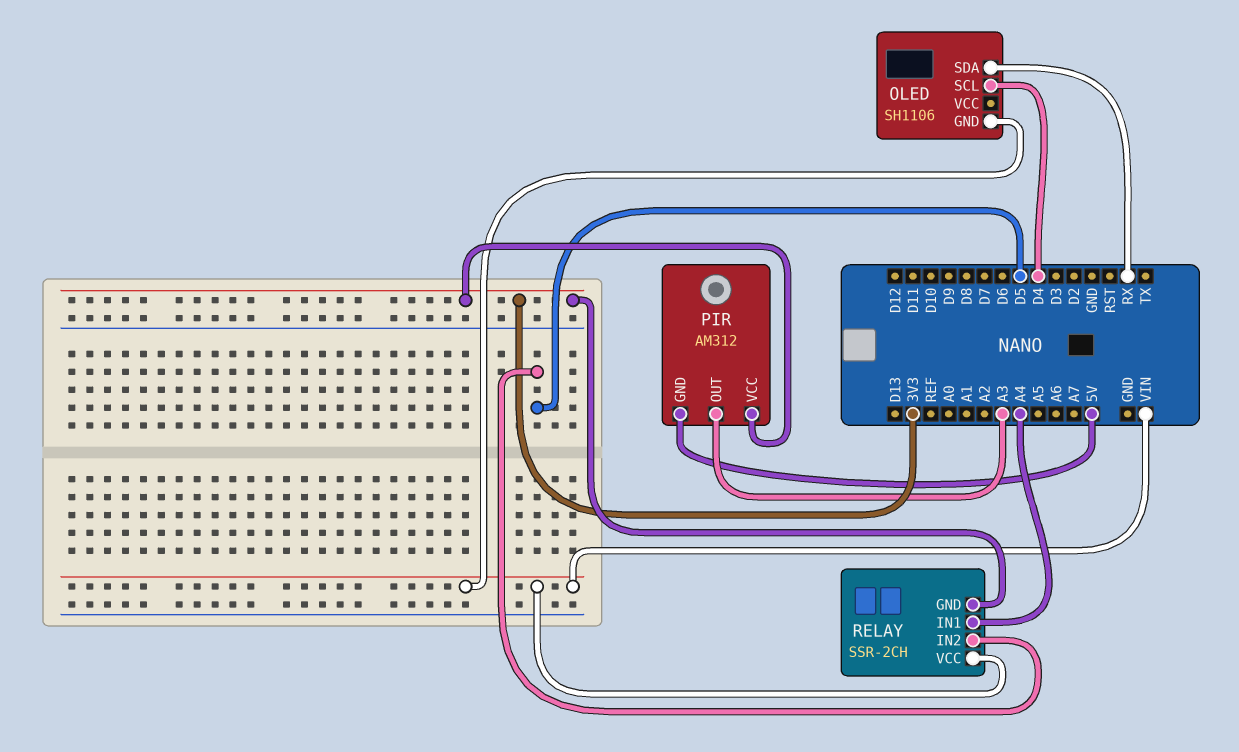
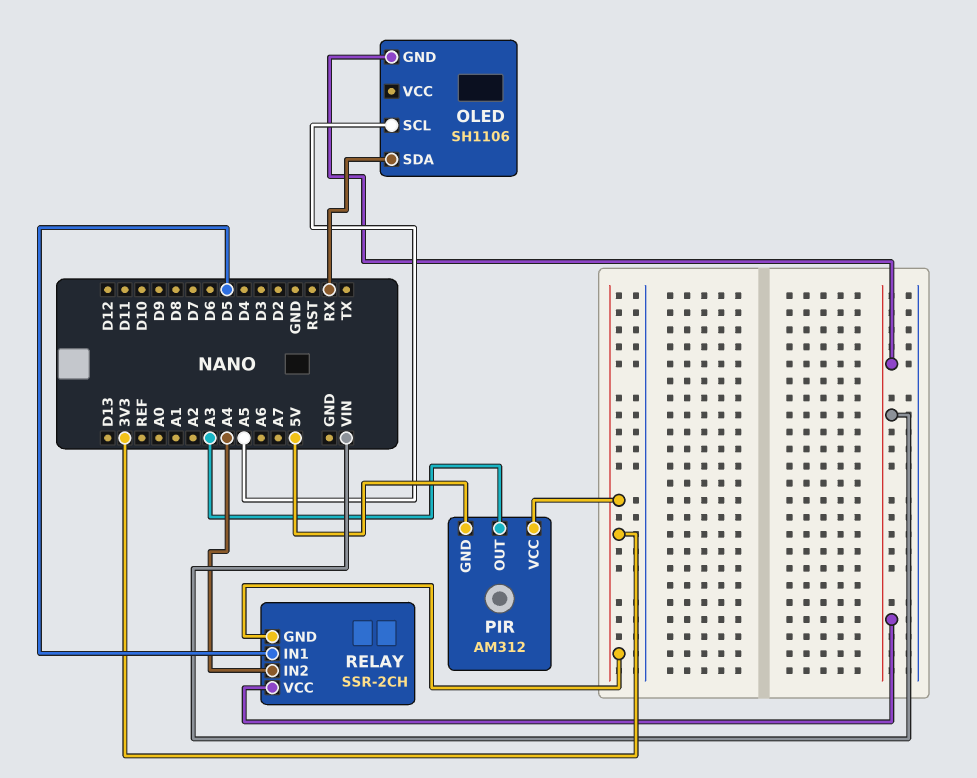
OLED pin SCL: D4 -> A5
RELAY pin IN1: A4 -> D5
RELAY pin IN2: D5 -> A4

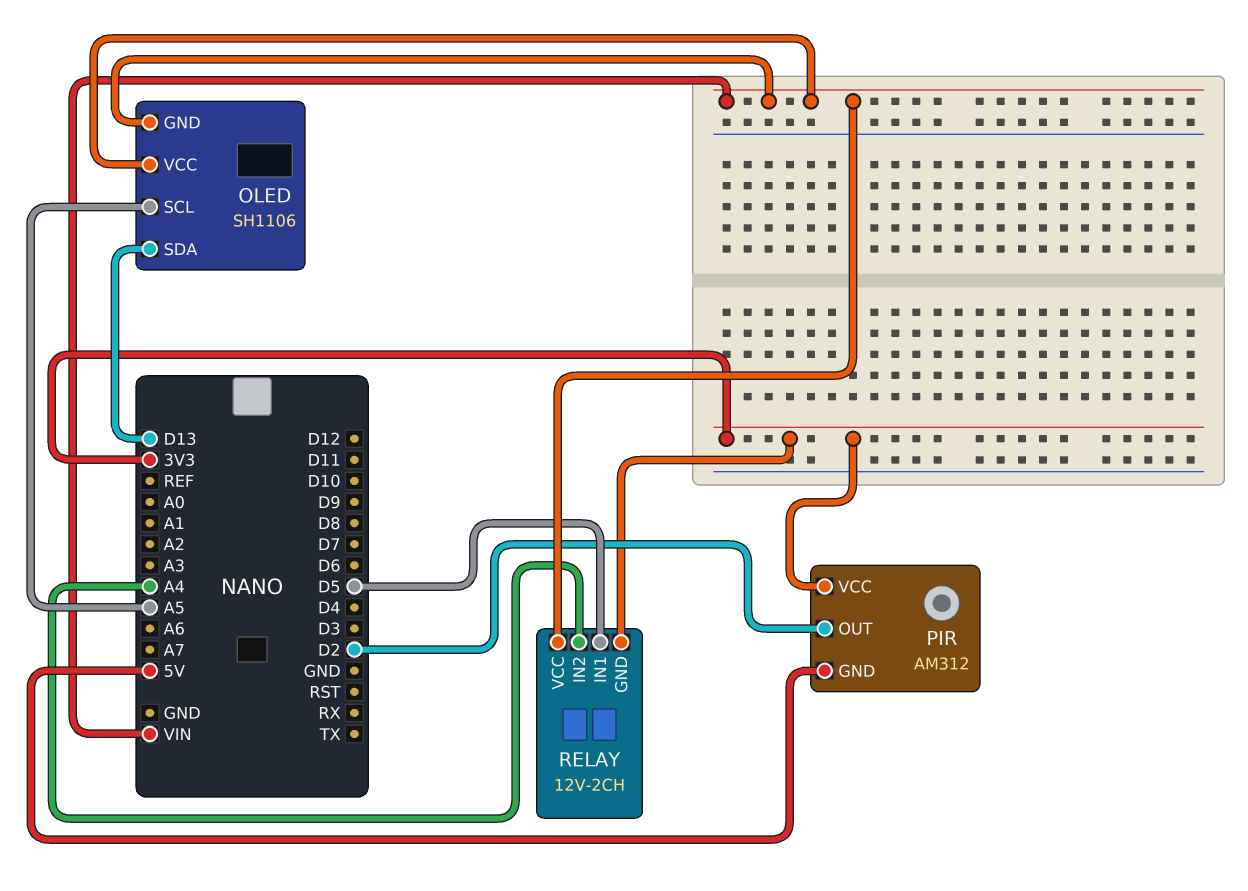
OLED pin SDA: RX -> D13
OLED pin VCC: none -> VIN
PIR pin OUT: A3 -> D2
RELAY: SSR-2CH -> 12V-2CH

